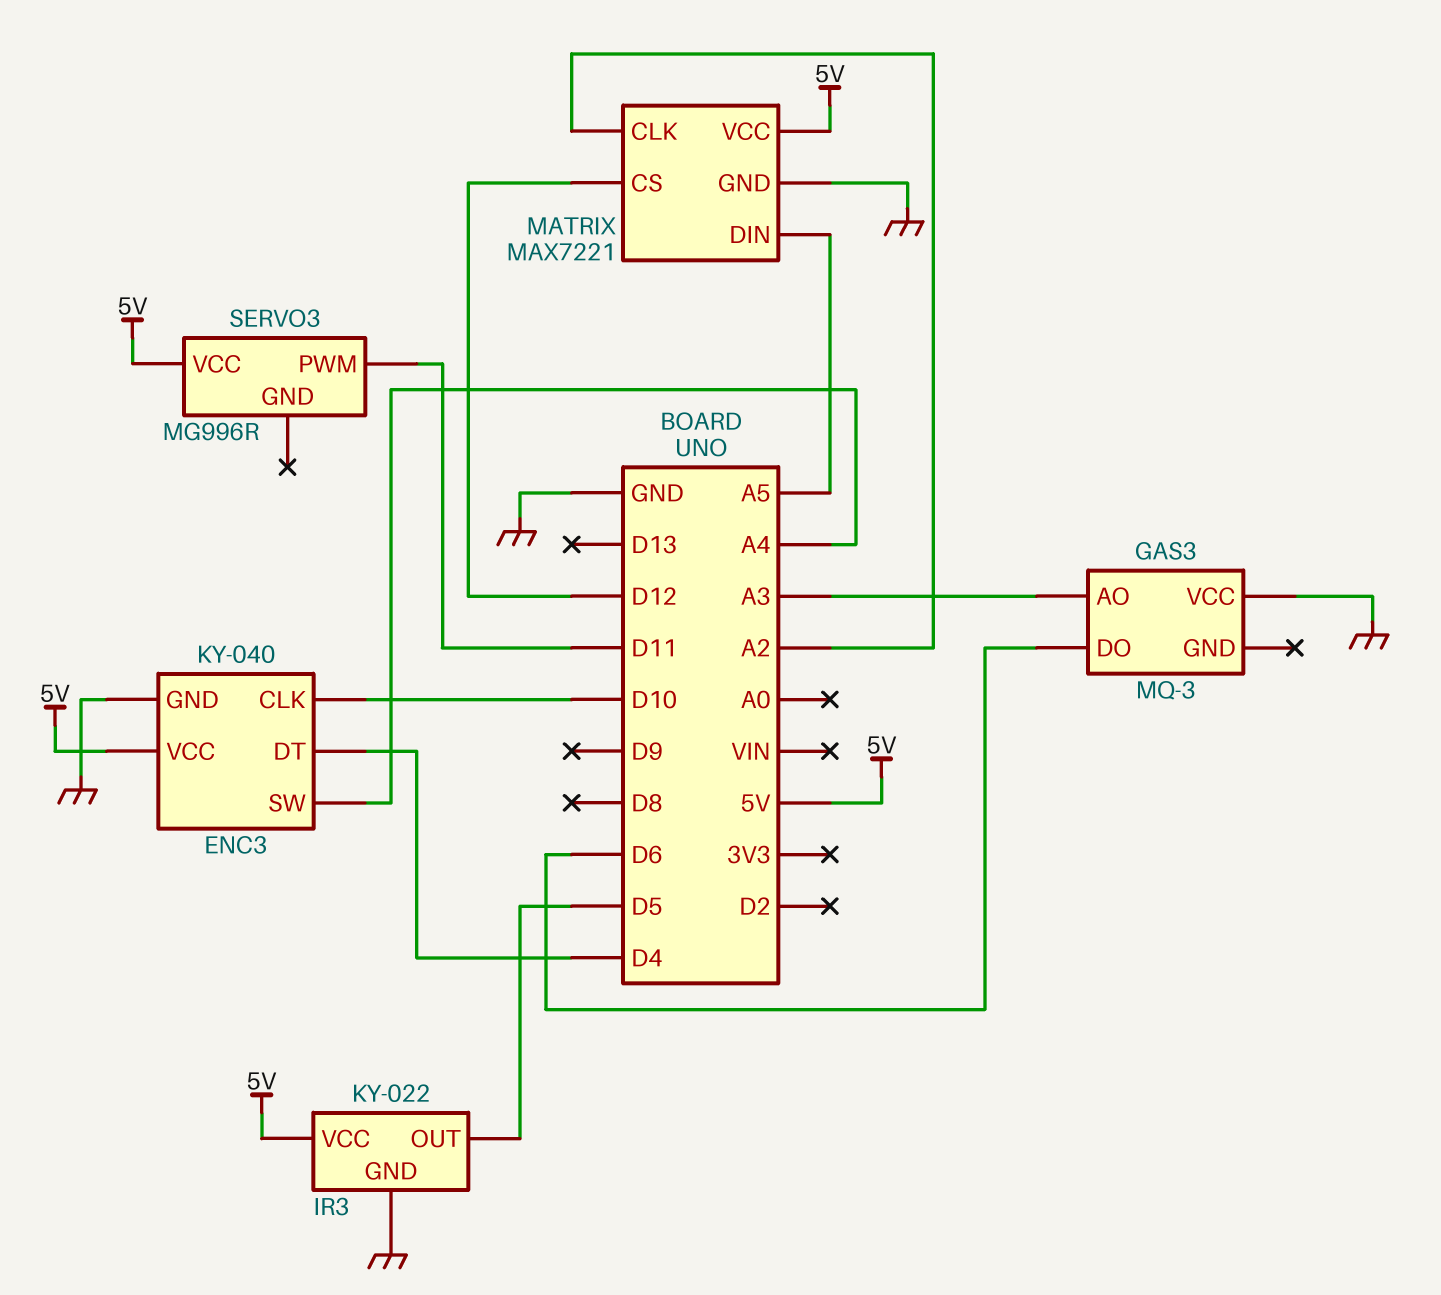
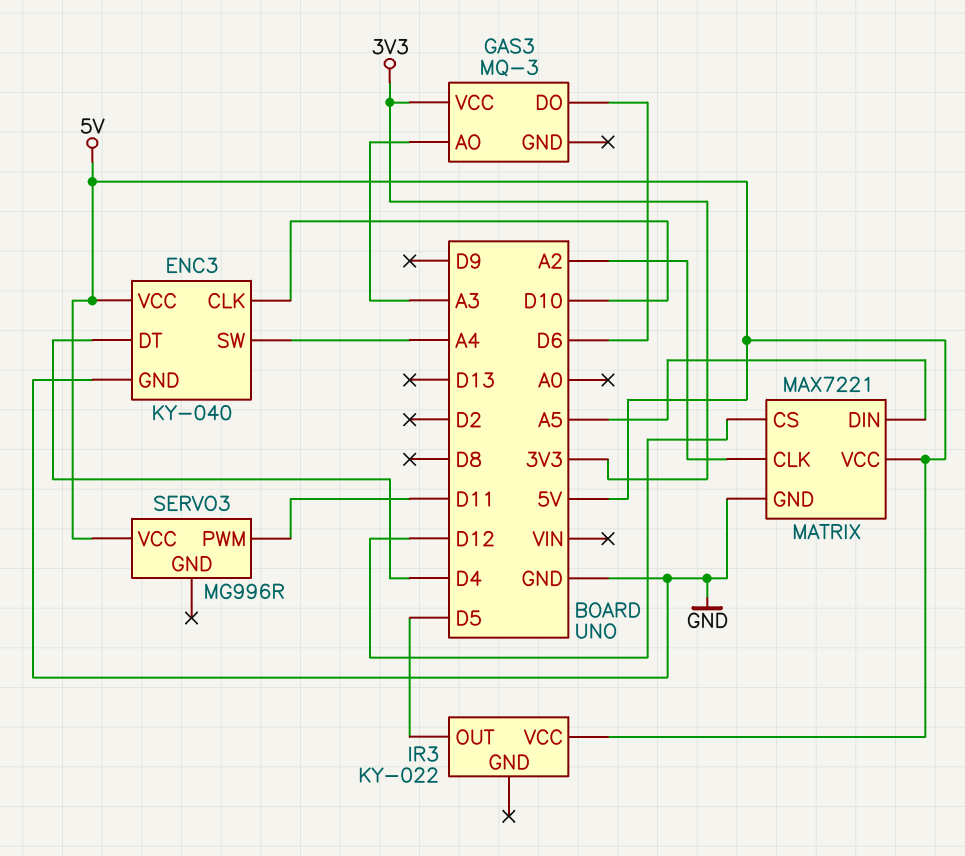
GAS3 pin VCC: GND -> 3V3
IR3 pin GND: GND -> none

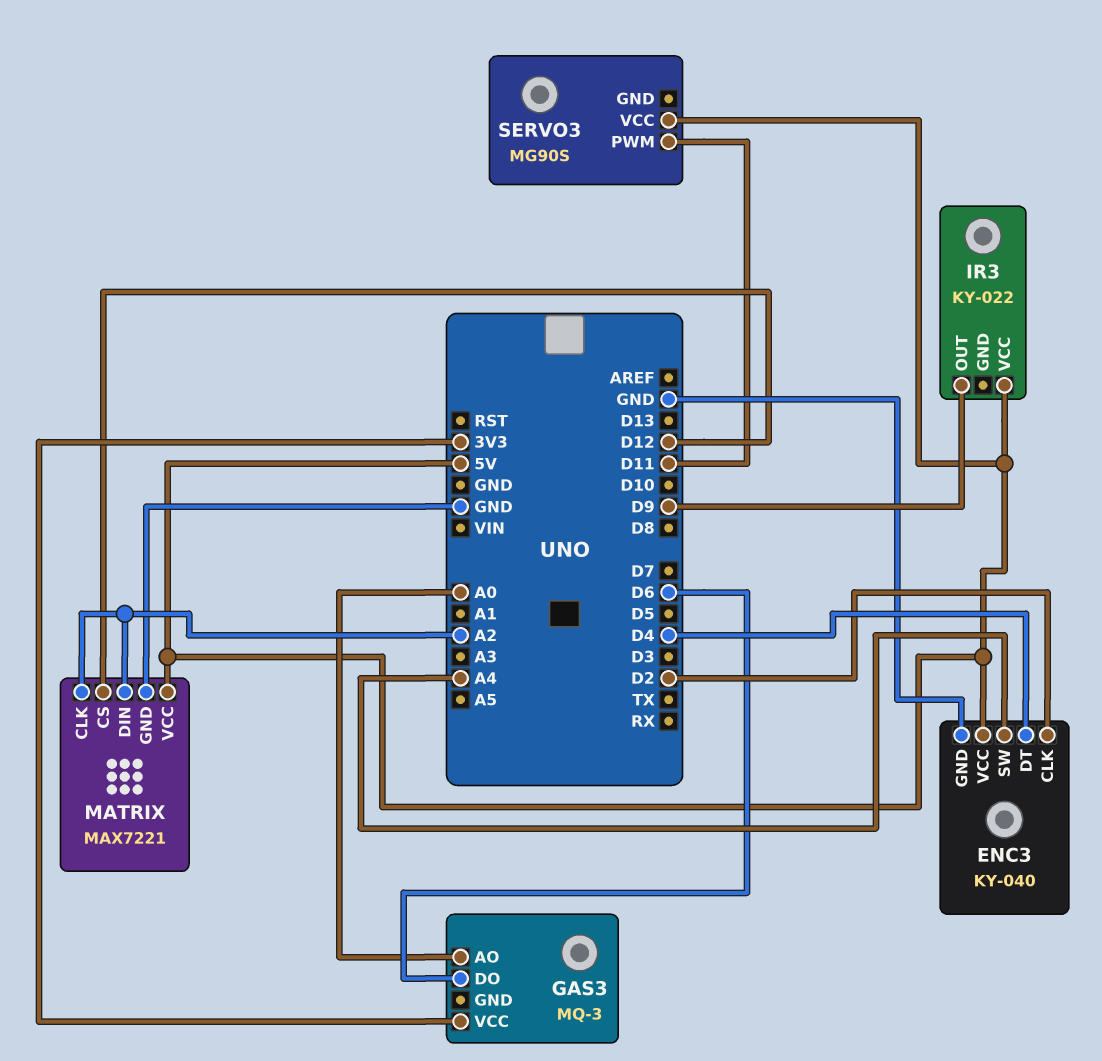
ENC3 pin CLK: D10 -> D2
GAS3 pin AO: A3 -> A0
IR3 pin OUT: D5 -> D9
MATRIX pin DIN: A5 -> A2
SERVO3: MG996R -> MG90S

